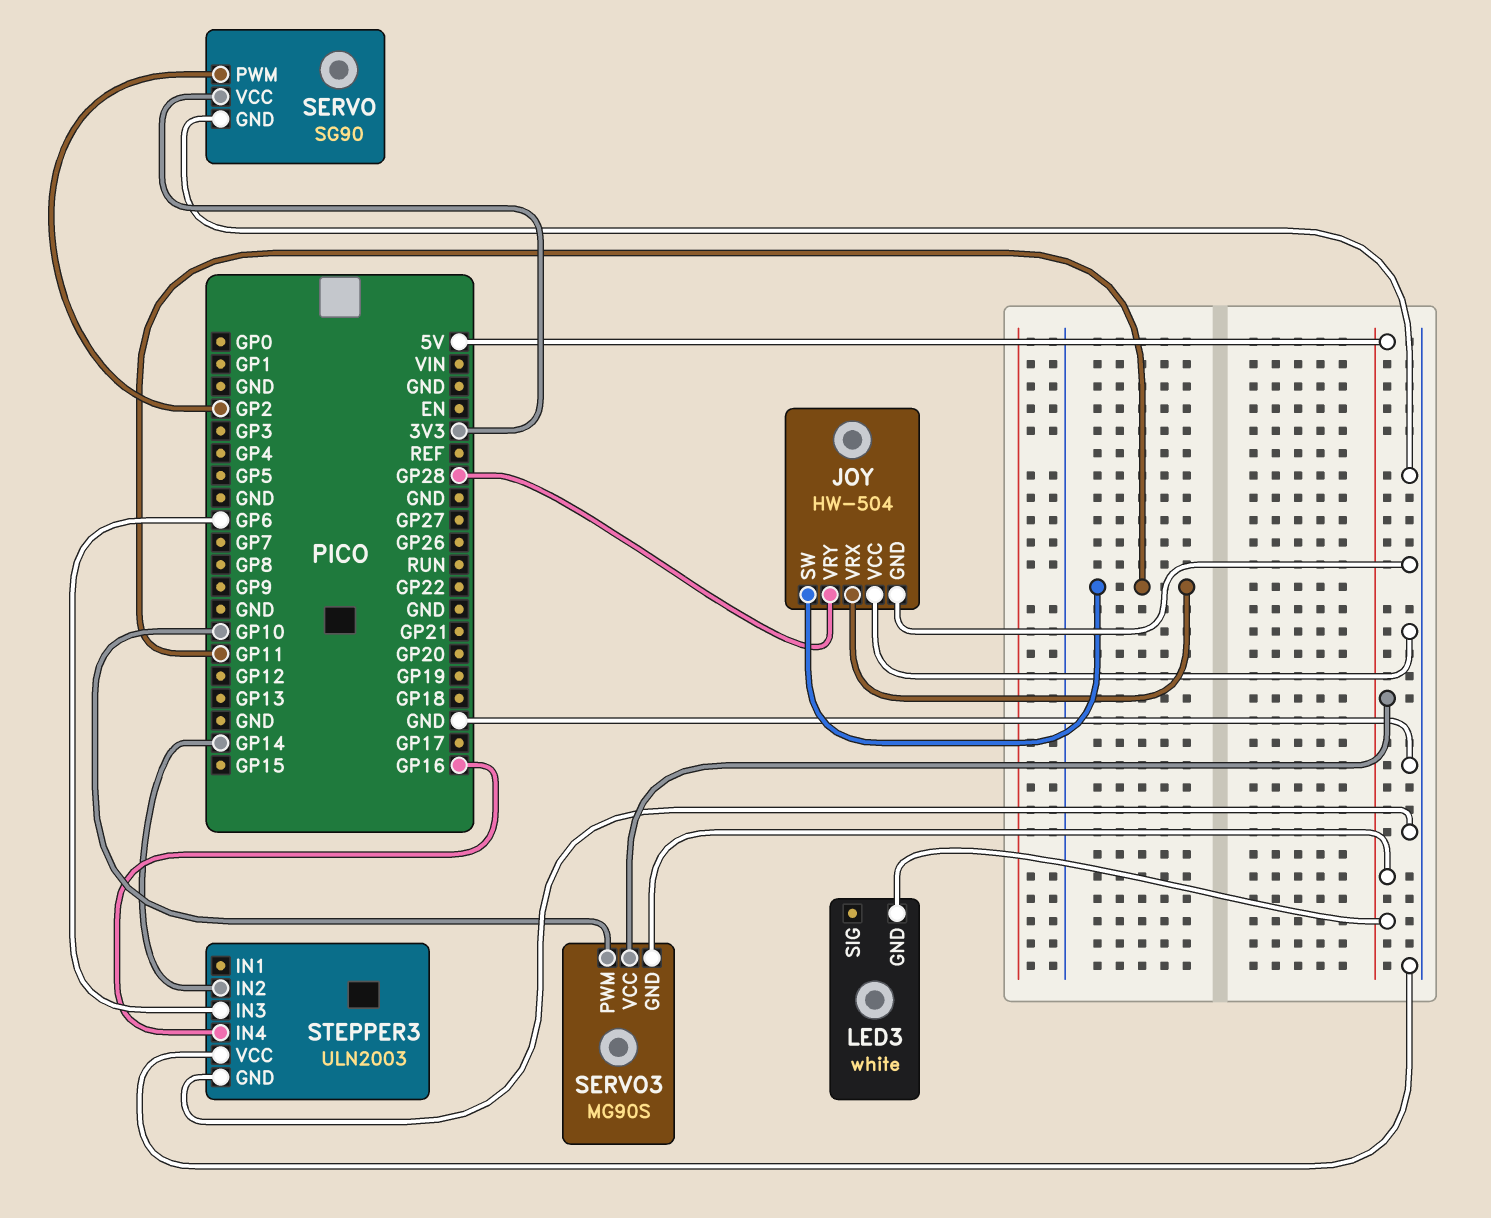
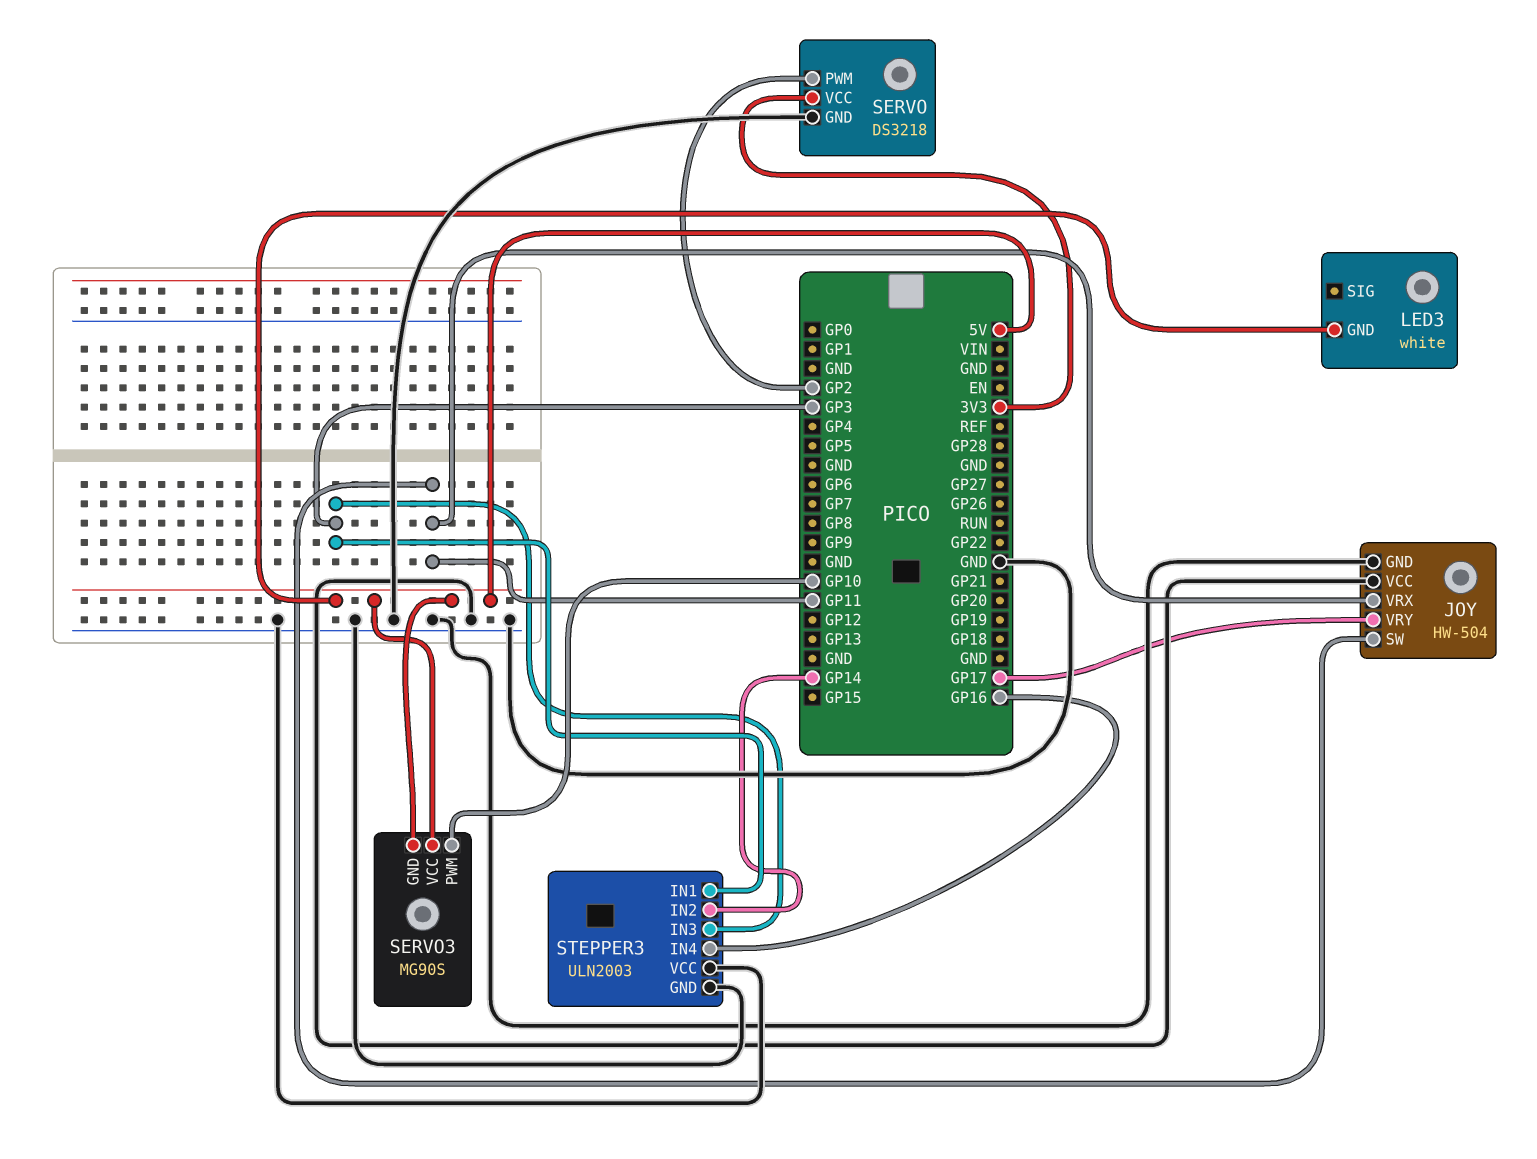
JOY pin VRY: GP28 -> GP17
SERVO: SG90 -> DS3218
STEPPER3 pin IN1: none -> GP3
STEPPER3 pin IN3: GP6 -> GP3

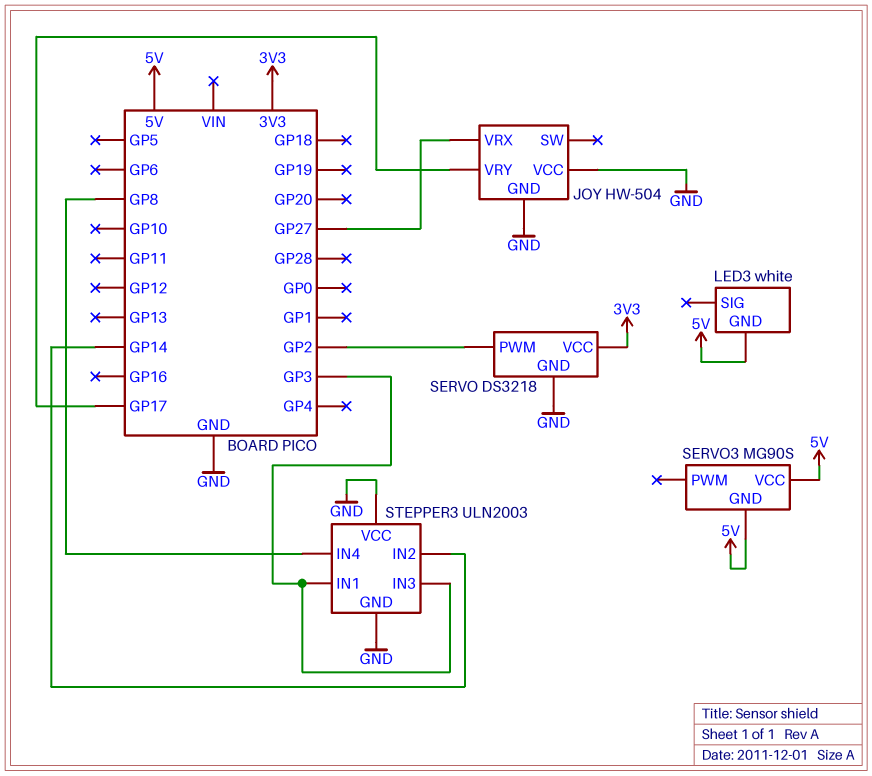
JOY pin SW: GP11 -> none
JOY pin VRX: GP11 -> GP27
SERVO3 pin PWM: GP10 -> none
STEPPER3 pin IN4: GP16 -> GP8

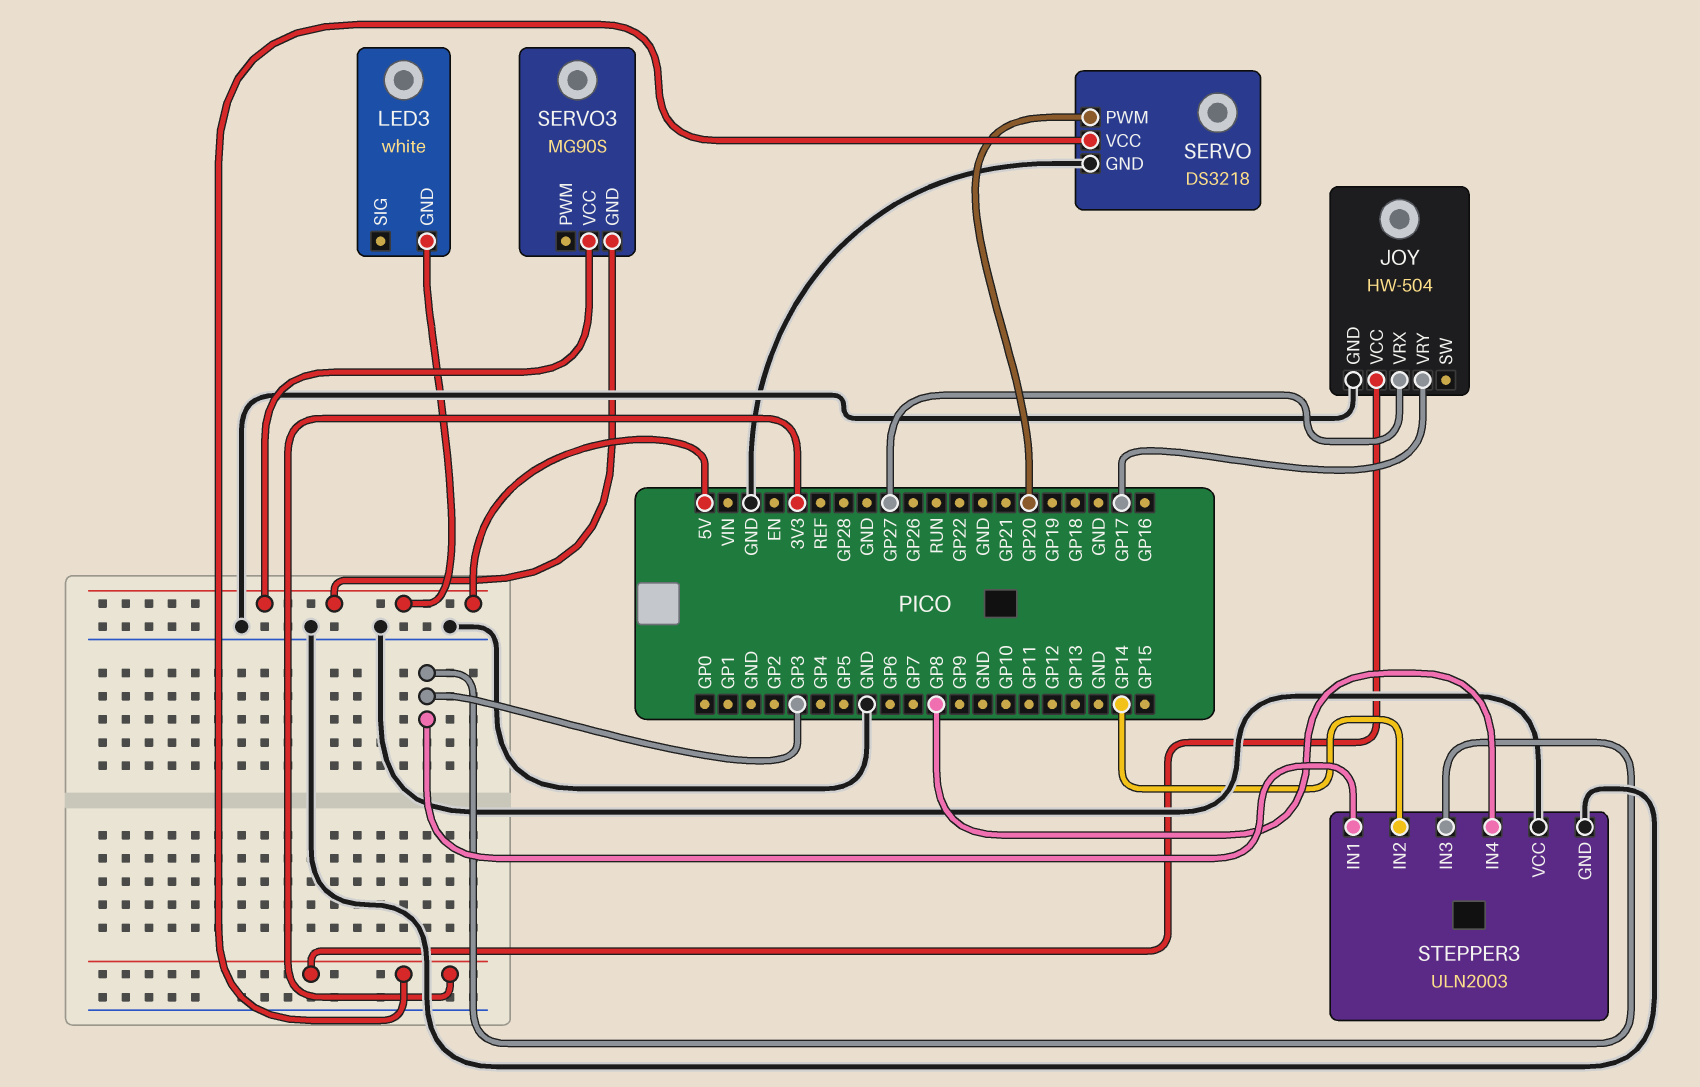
JOY pin VCC: GND -> 3V3
SERVO pin PWM: GP2 -> GP20

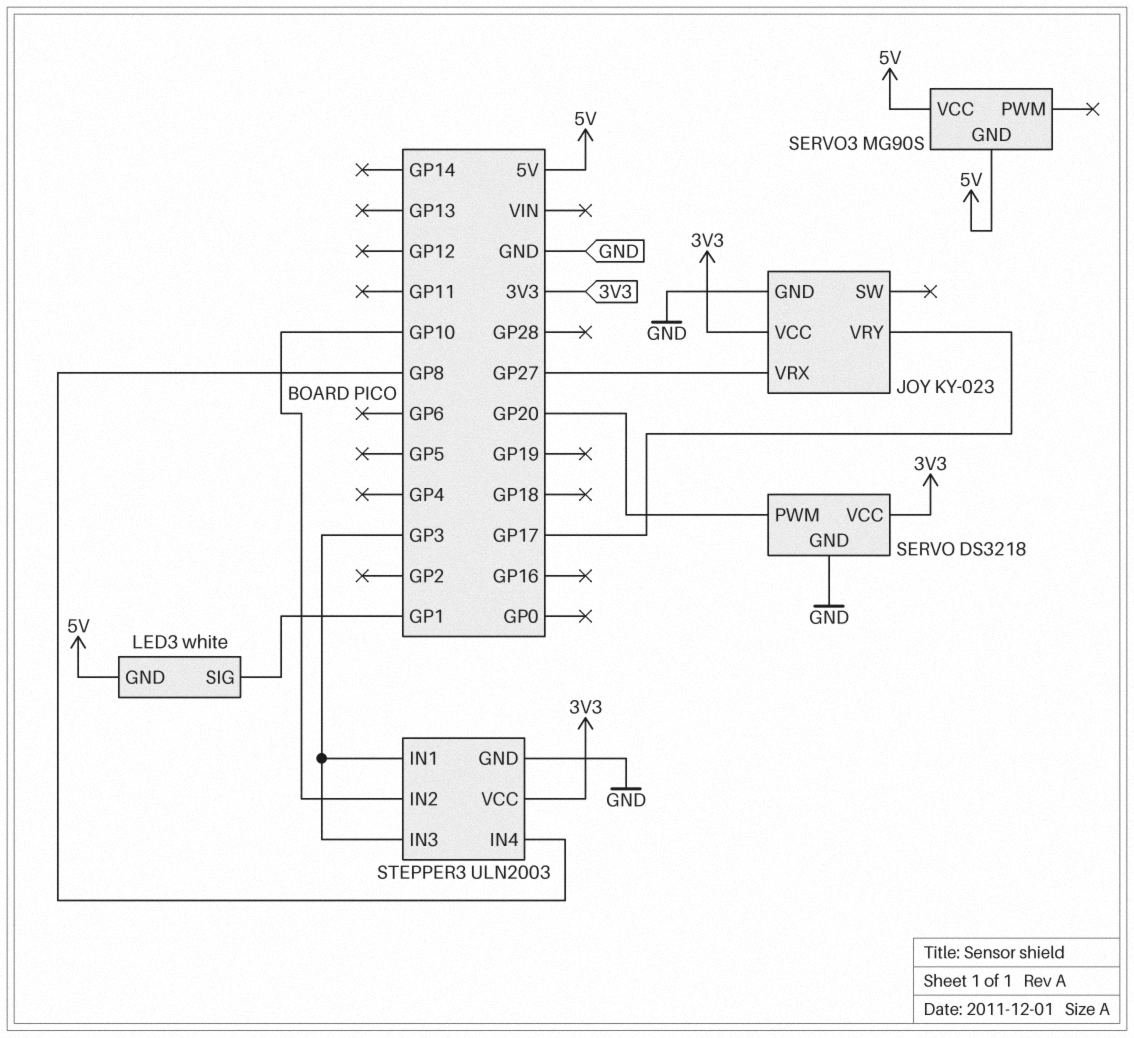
JOY: HW-504 -> KY-023
LED3 pin SIG: none -> GP1
STEPPER3 pin IN2: GP14 -> GP10
STEPPER3 pin VCC: GND -> 3V3

